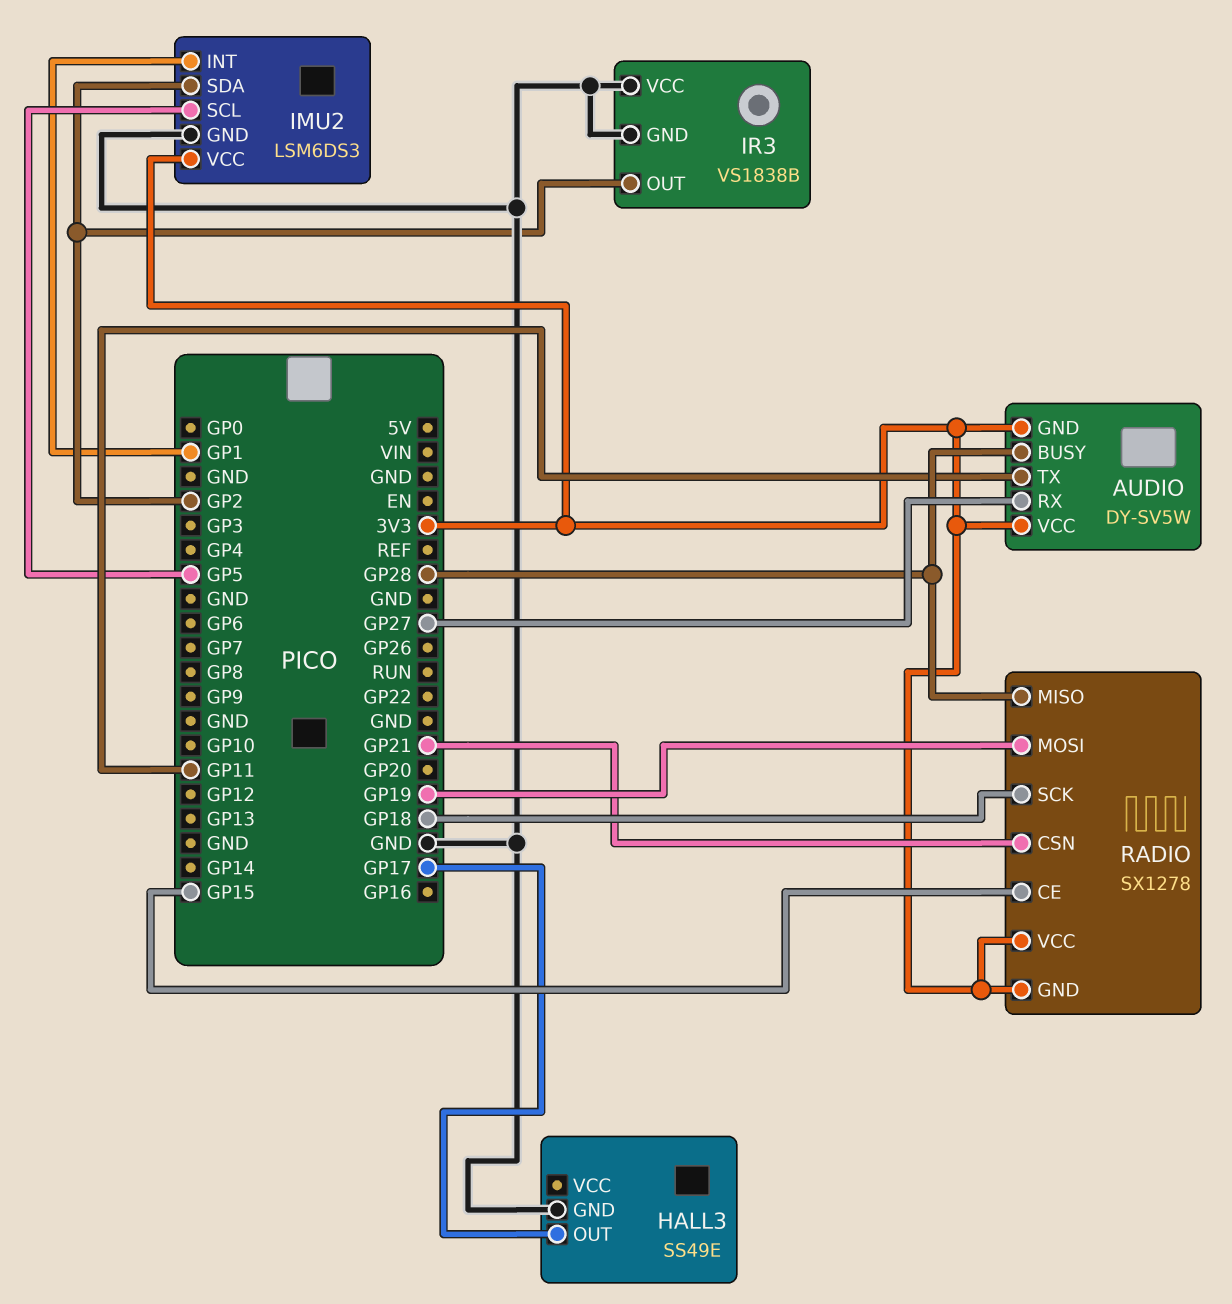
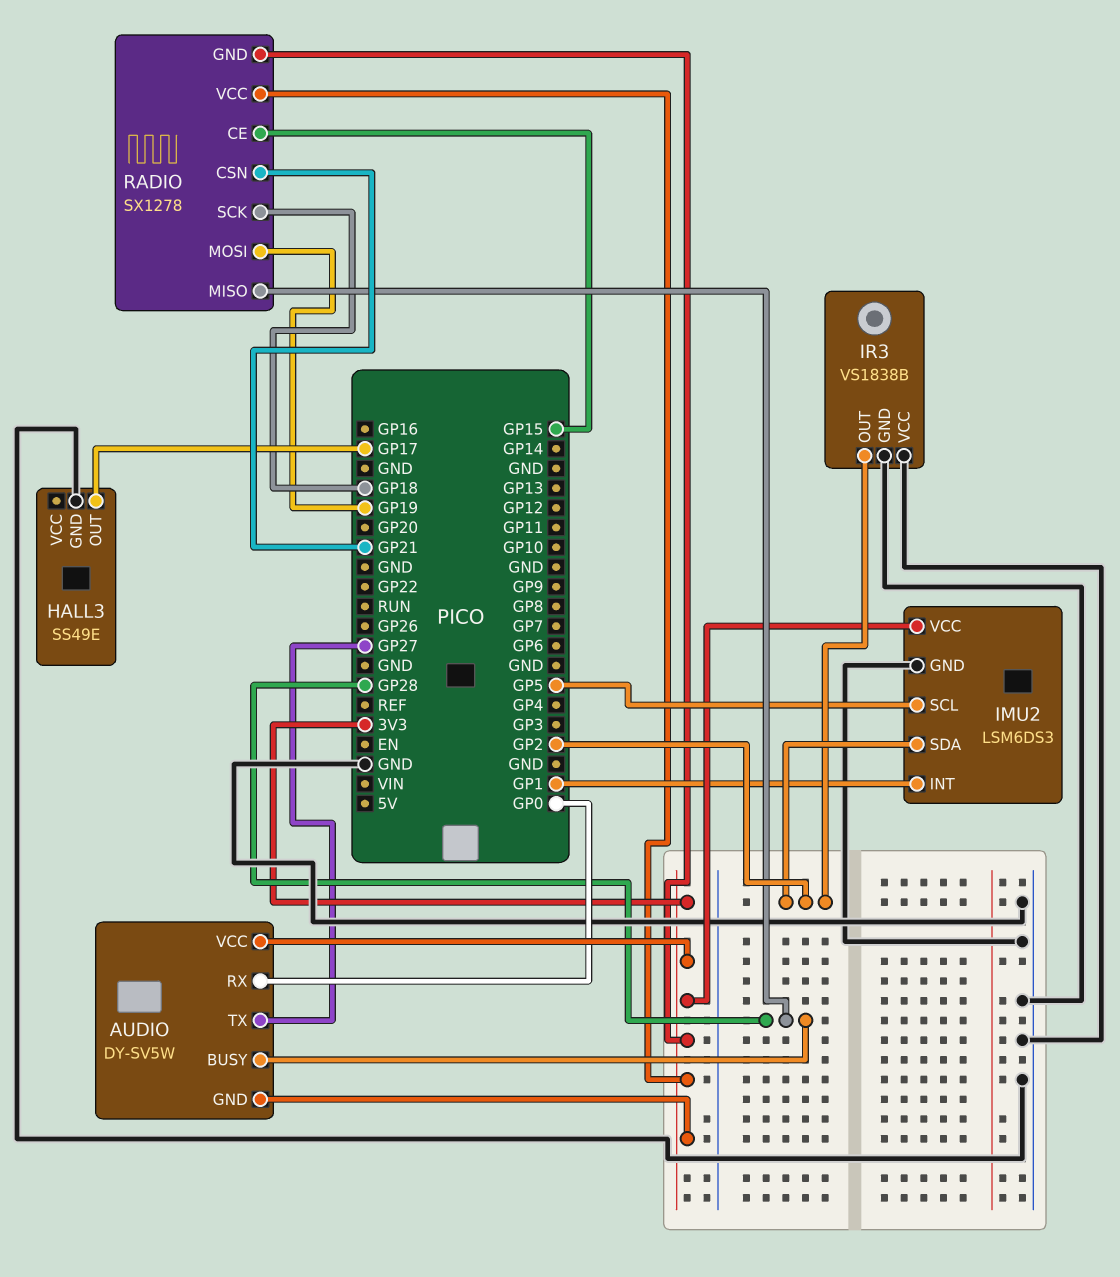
AUDIO pin RX: GP27 -> GP0
AUDIO pin TX: GP11 -> GP27

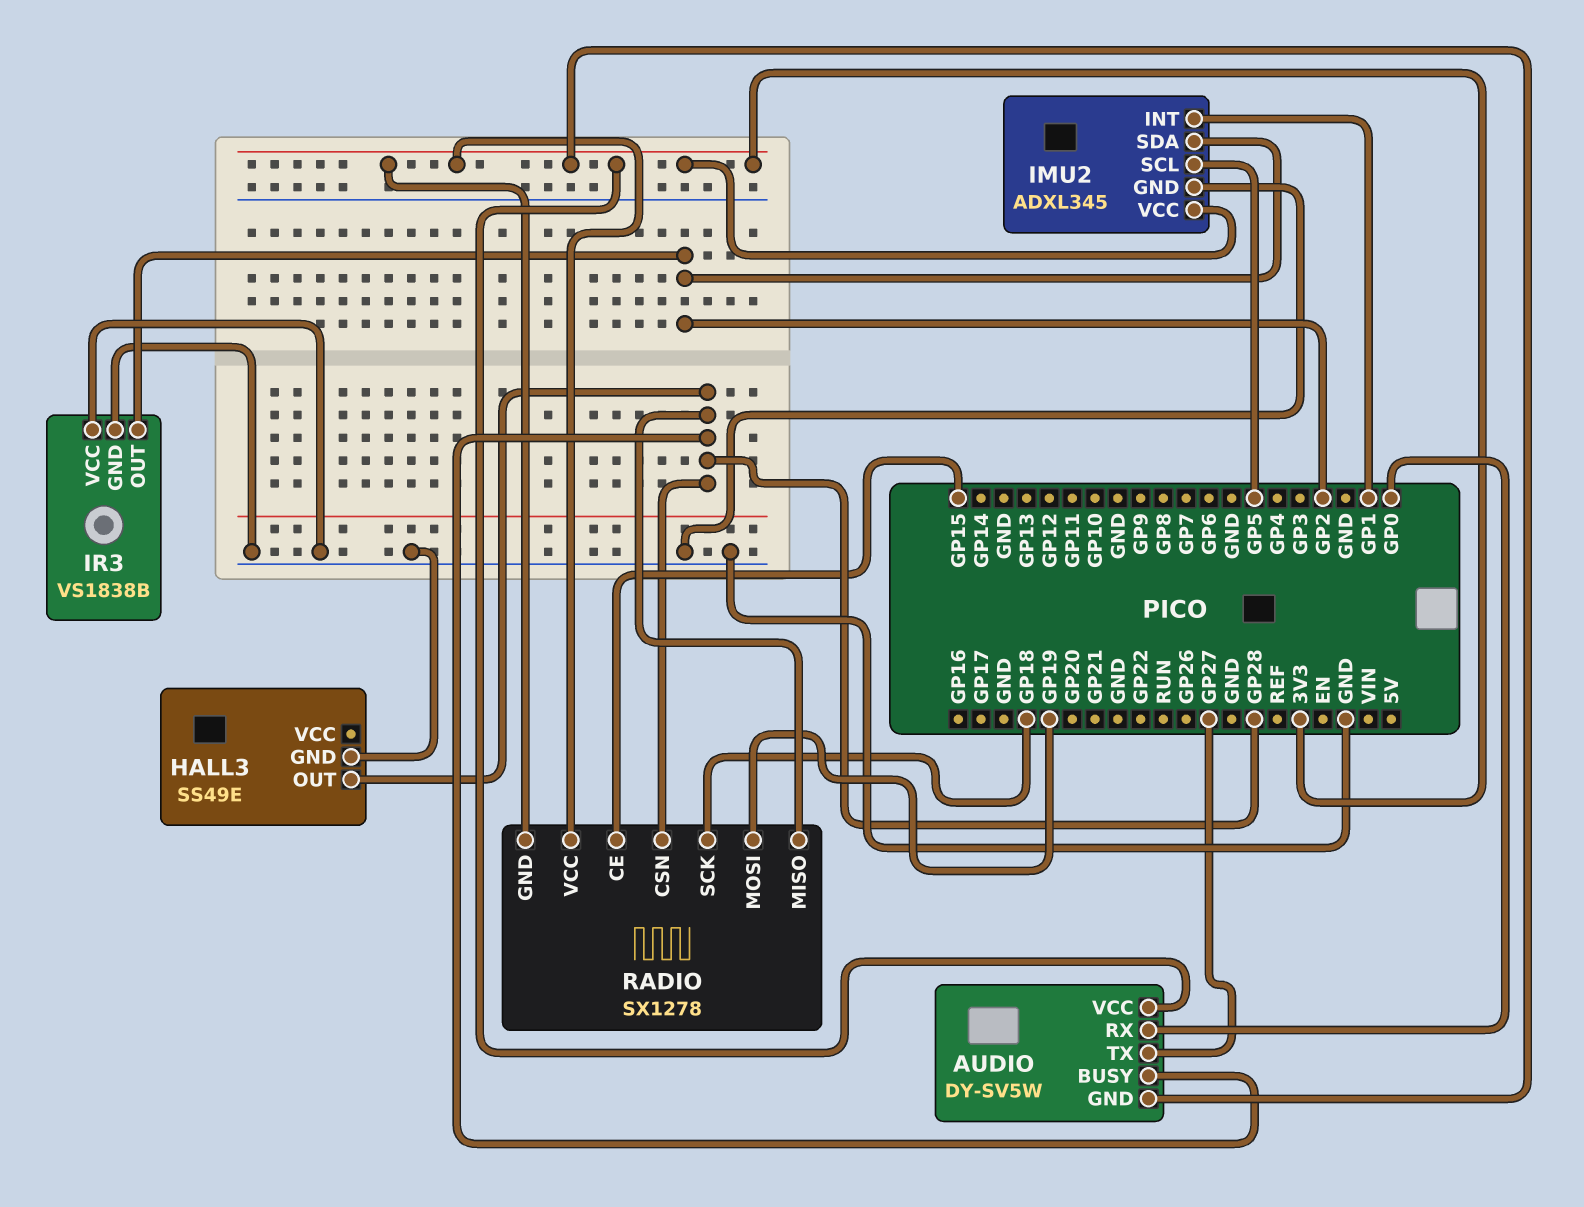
HALL3 pin OUT: GP17 -> GP28
IMU2: LSM6DS3 -> ADXL345
RADIO pin CSN: GP21 -> GP28

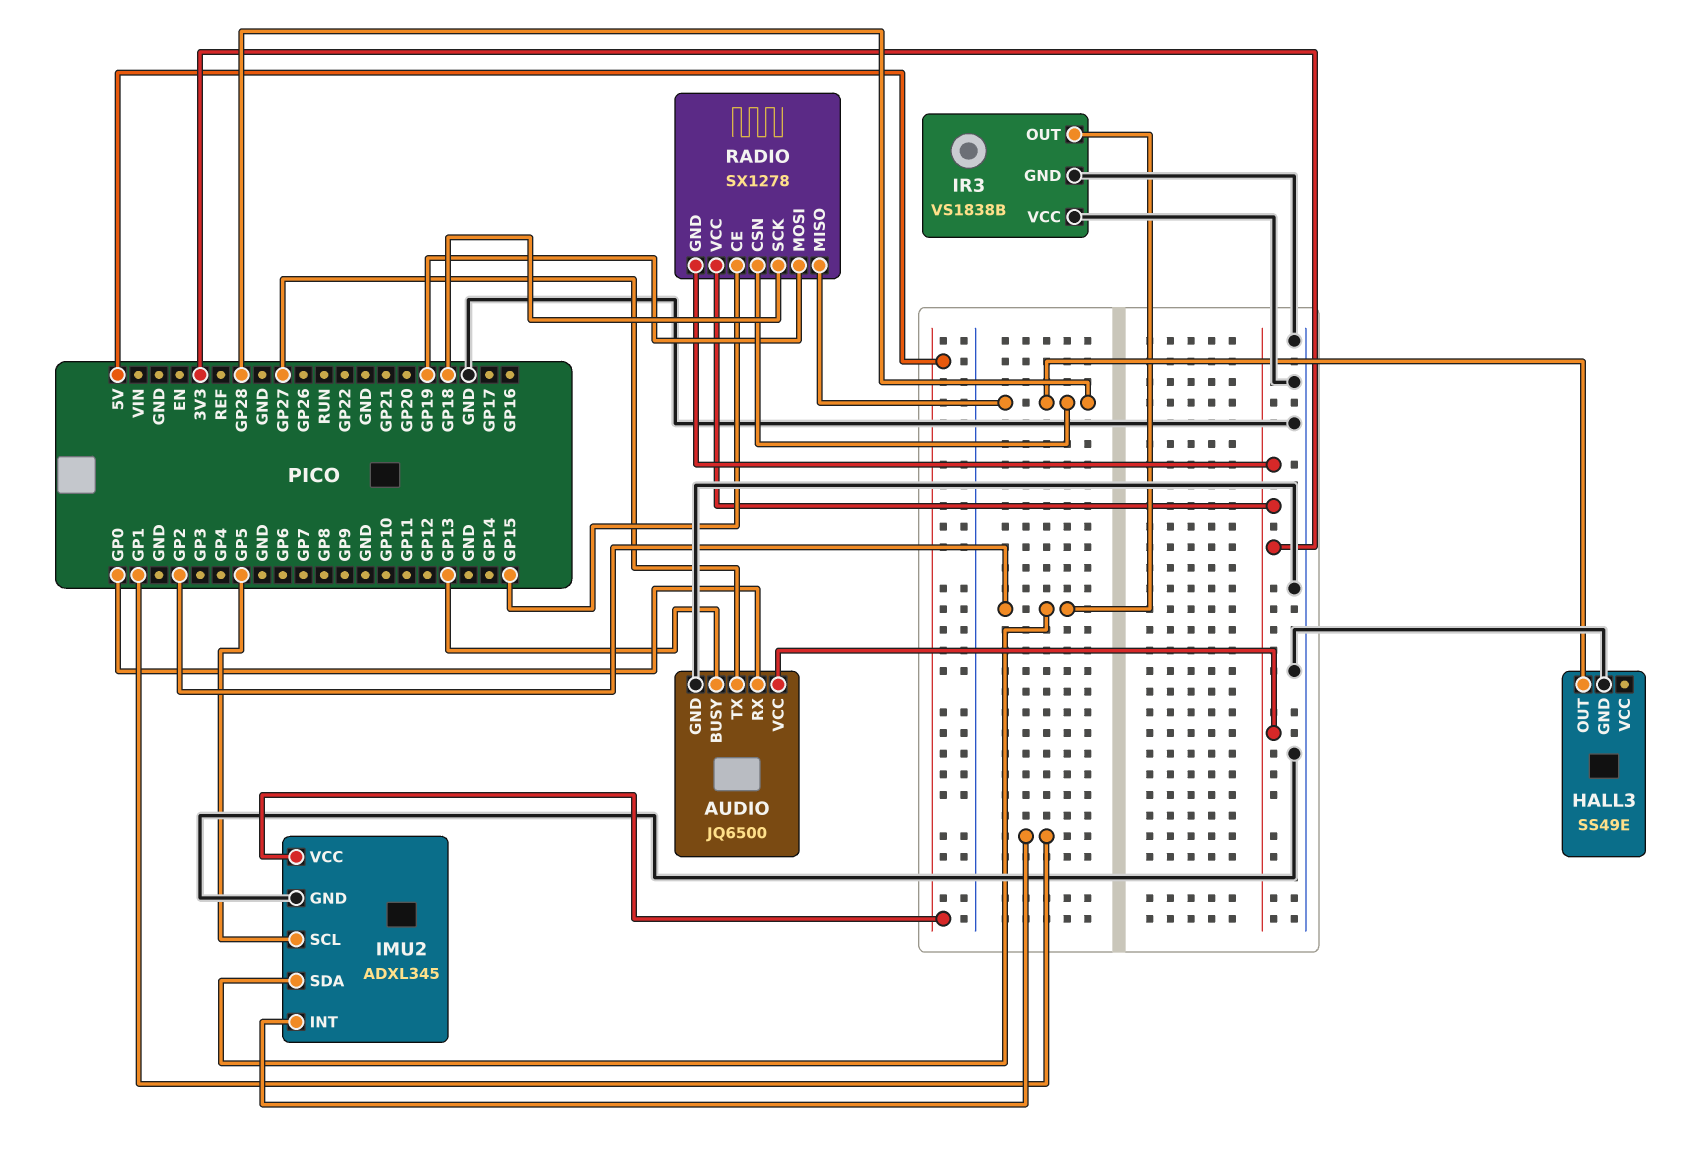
AUDIO: DY-SV5W -> JQ6500
AUDIO pin BUSY: GP28 -> GP13
AUDIO pin GND: 3V3 -> GND
IMU2 pin VCC: 3V3 -> 5V

